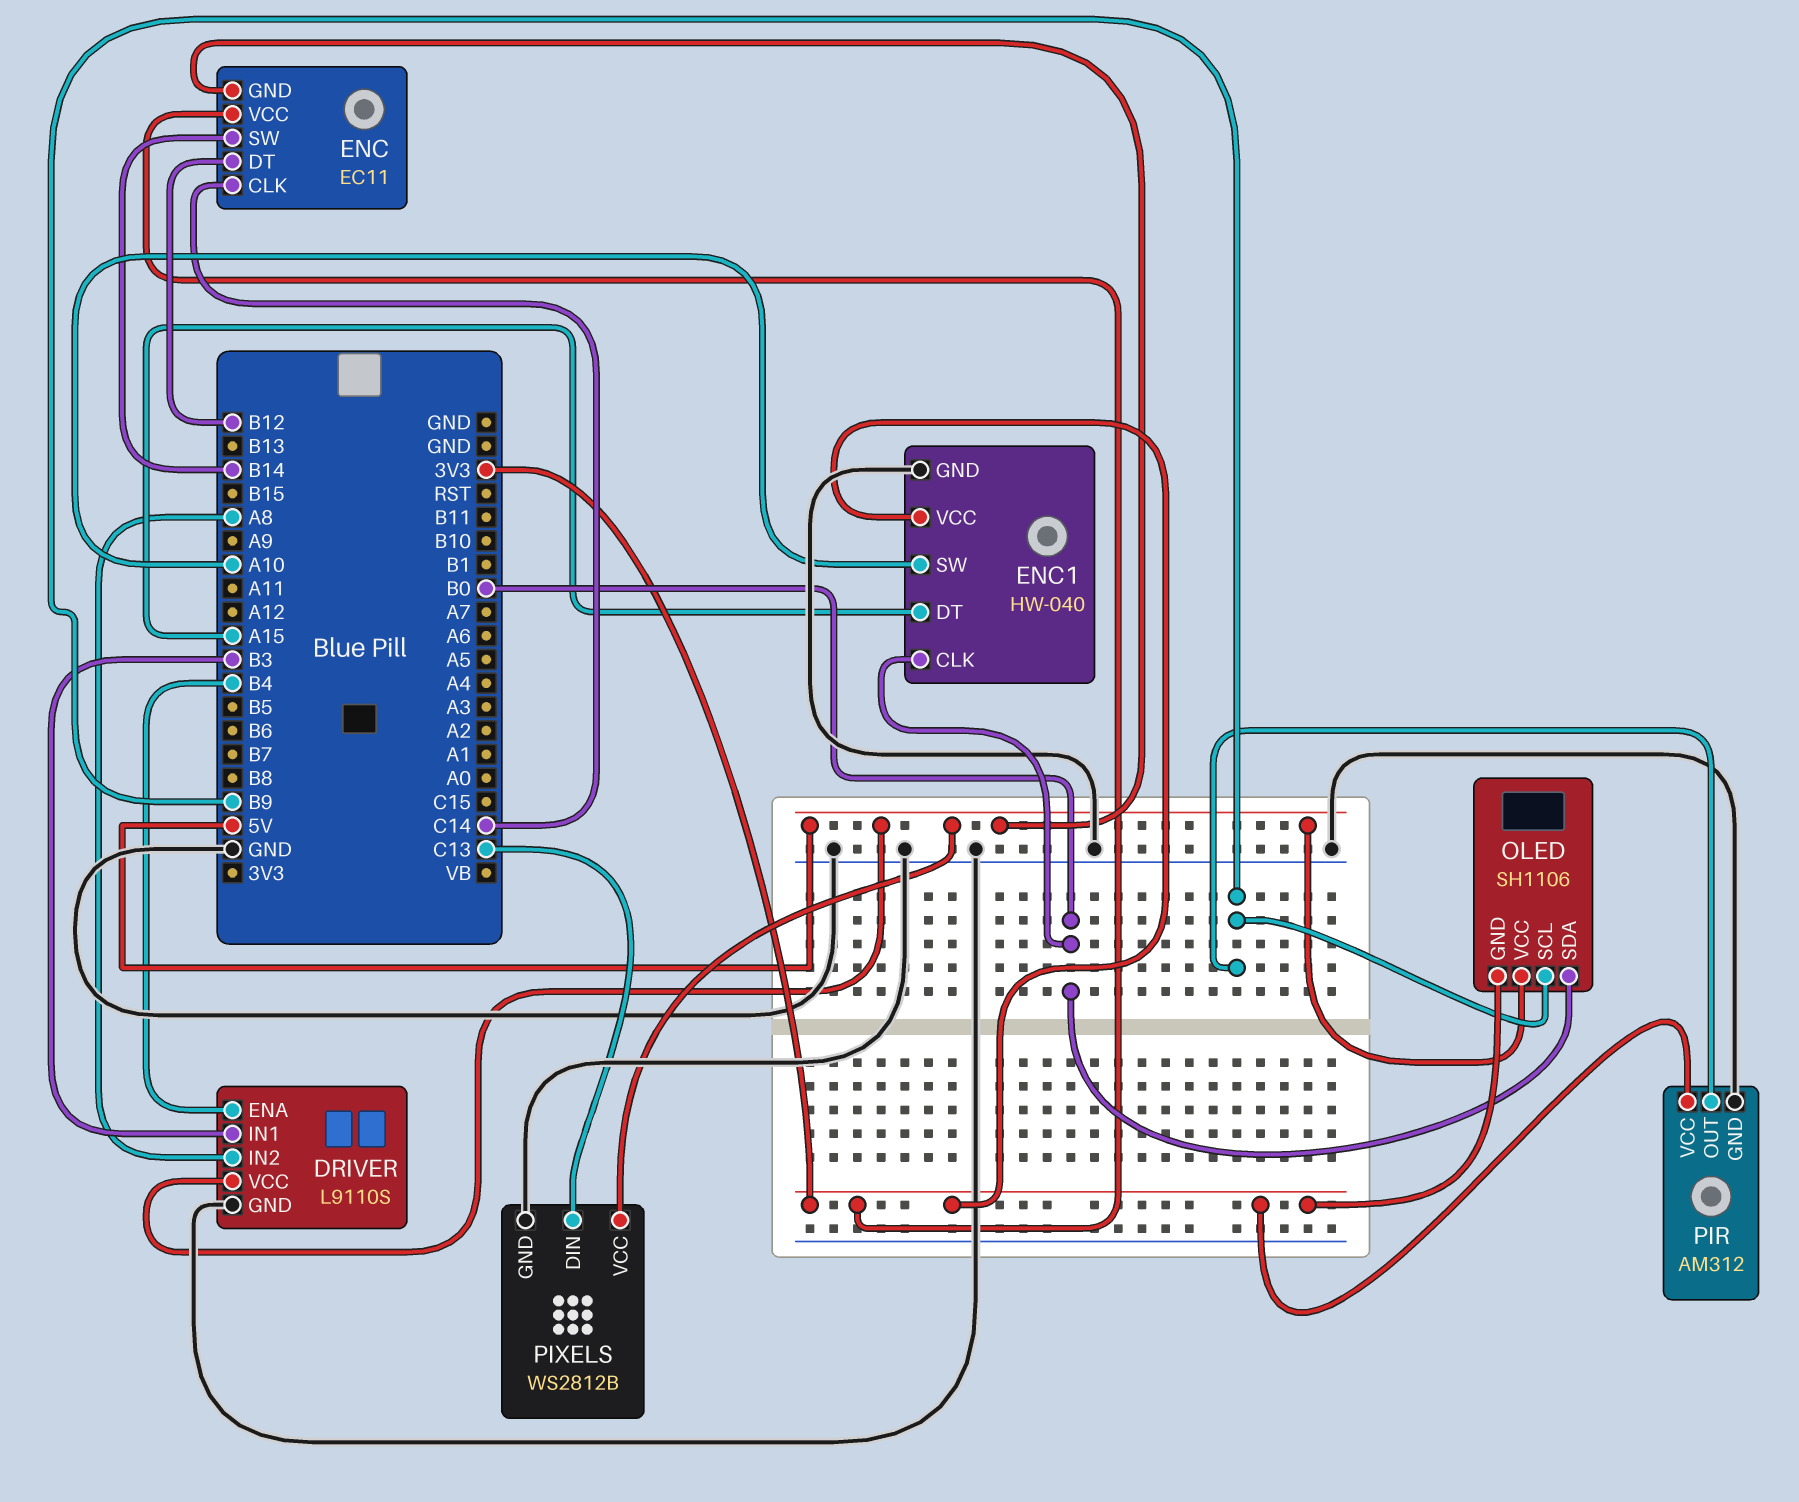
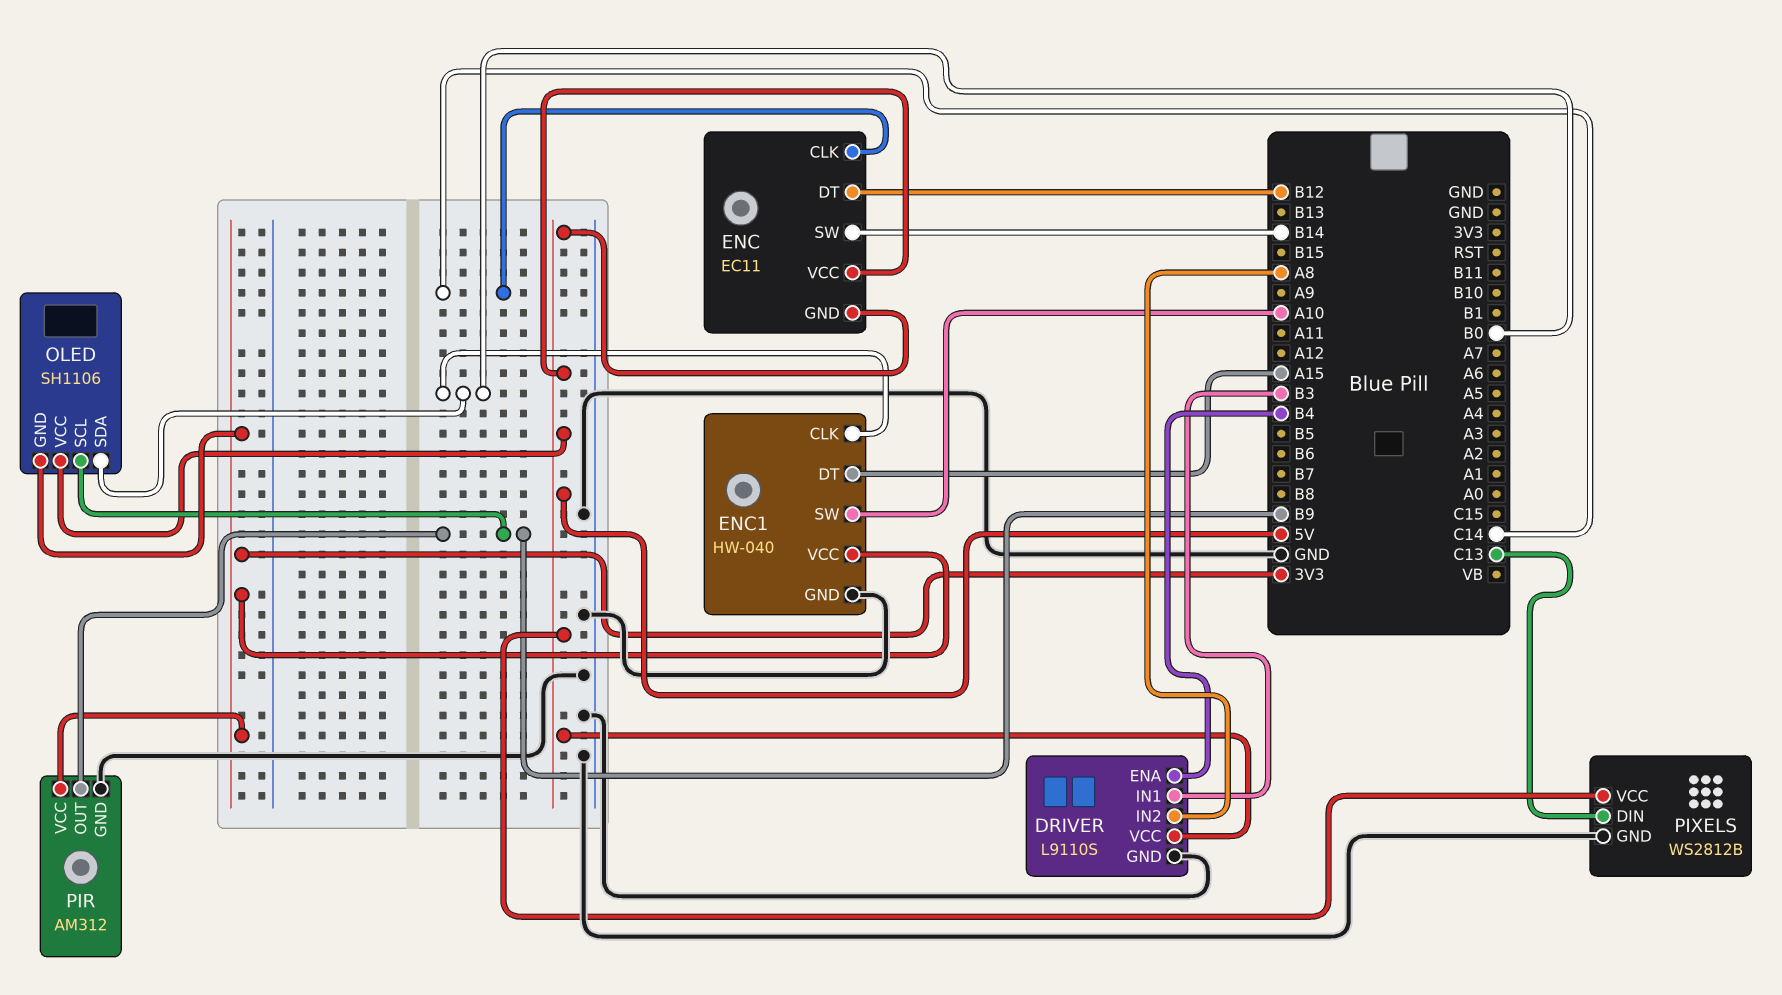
ENC pin VCC: 3V3 -> 5V

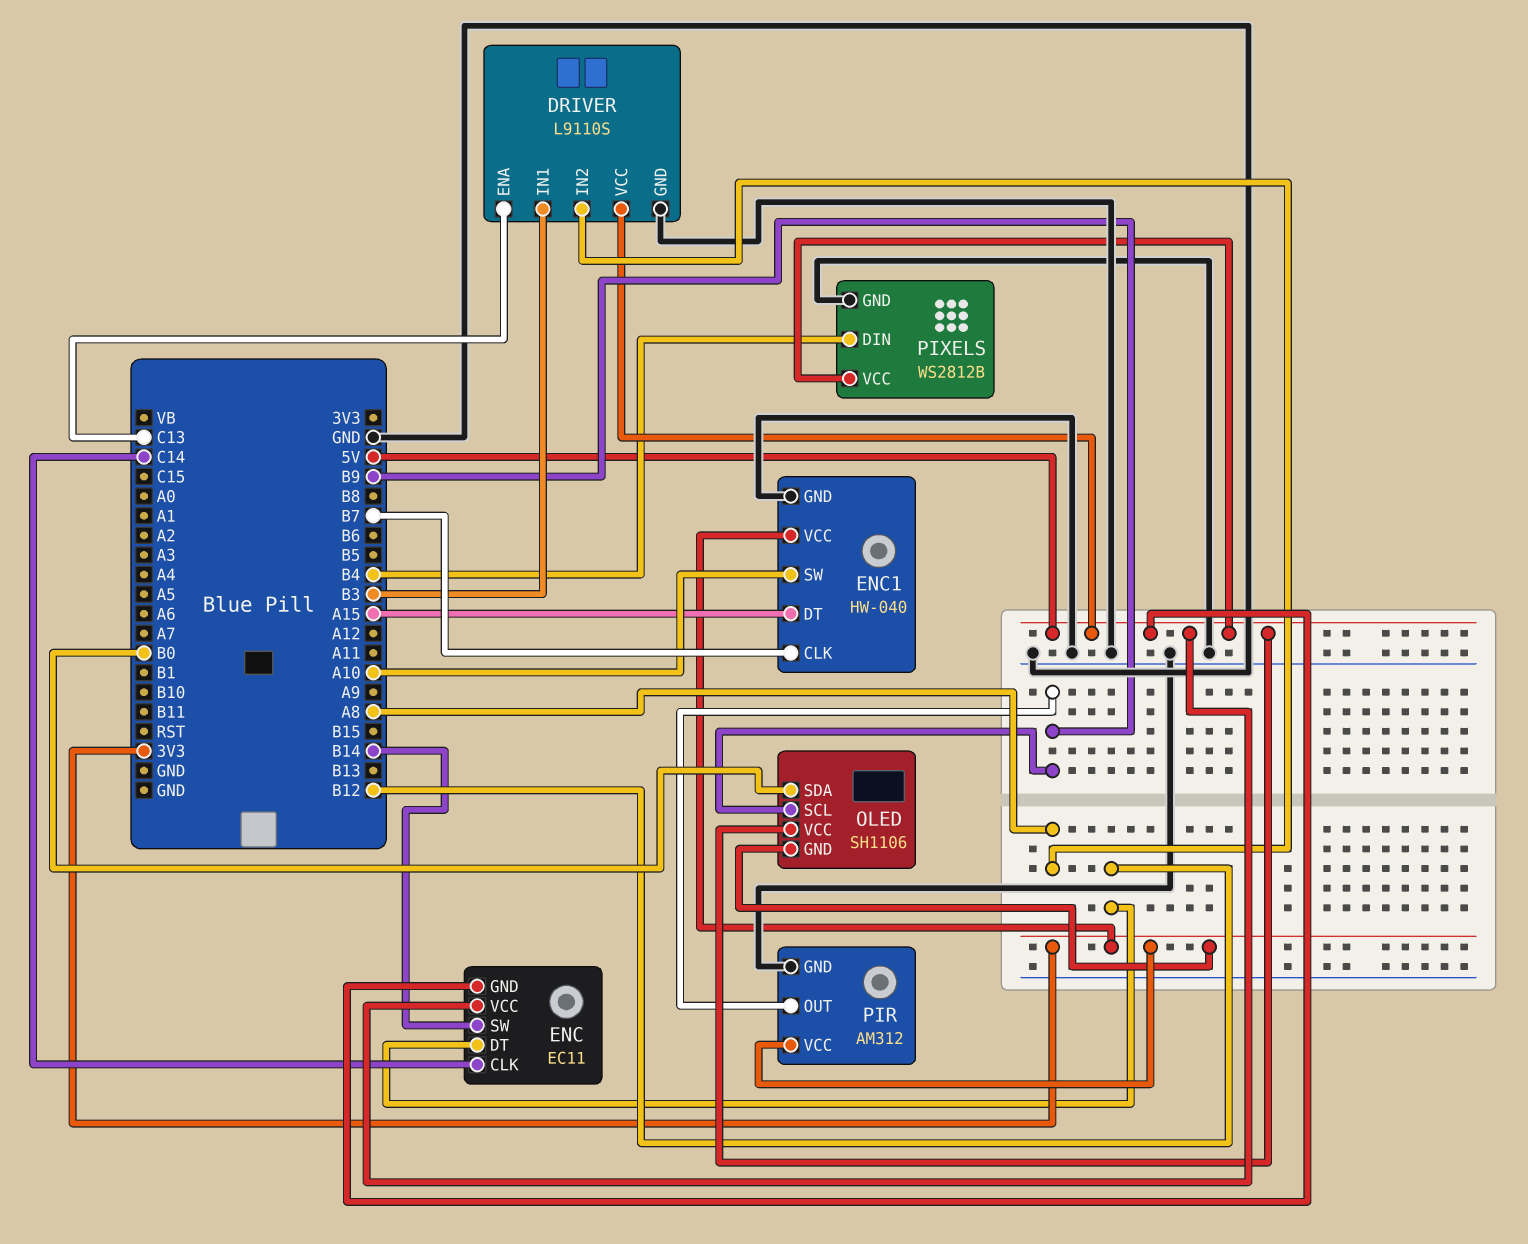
DRIVER pin ENA: B4 -> C13
ENC1 pin CLK: B0 -> B7
PIXELS pin DIN: C13 -> B4

